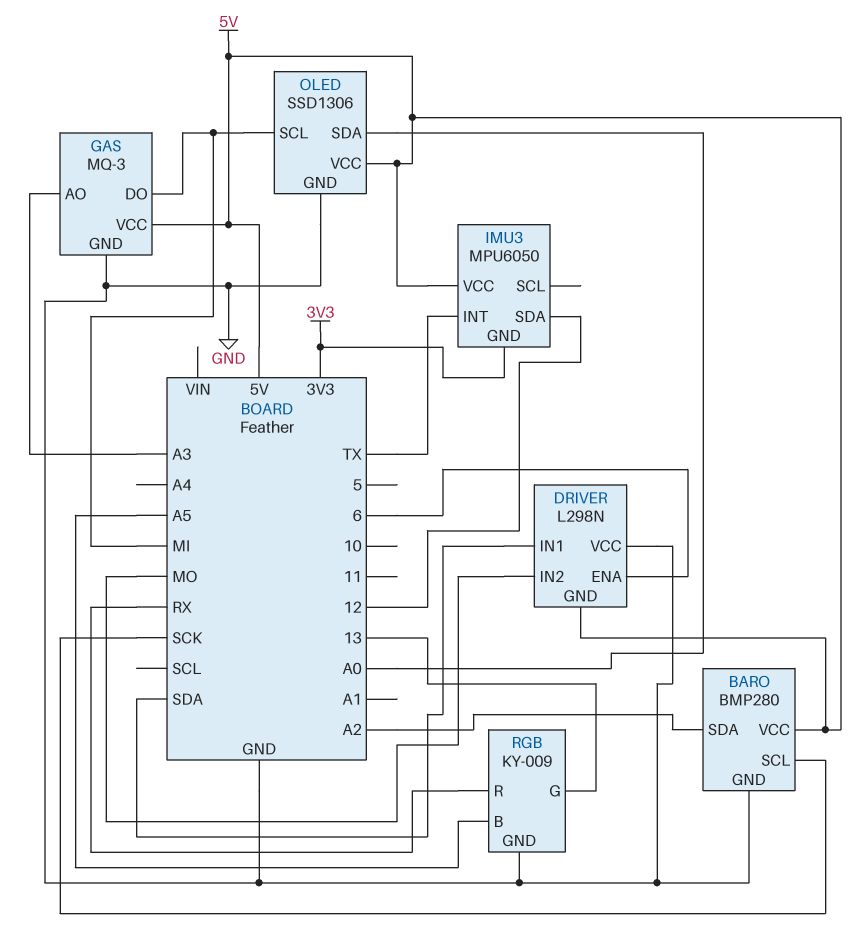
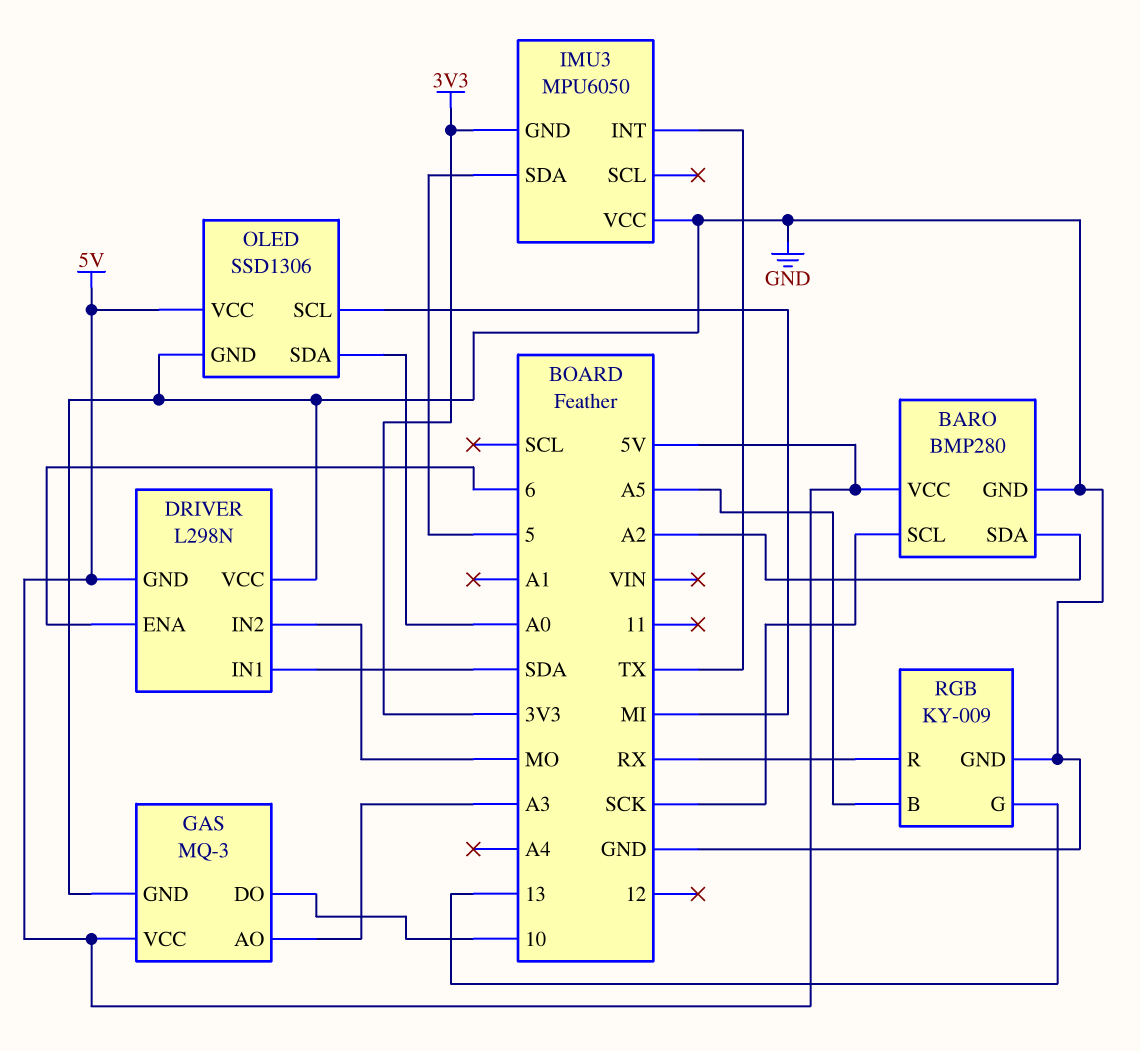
GAS pin DO: MI -> 10
IMU3 pin SDA: 12 -> 5
IMU3 pin VCC: 5V -> GND

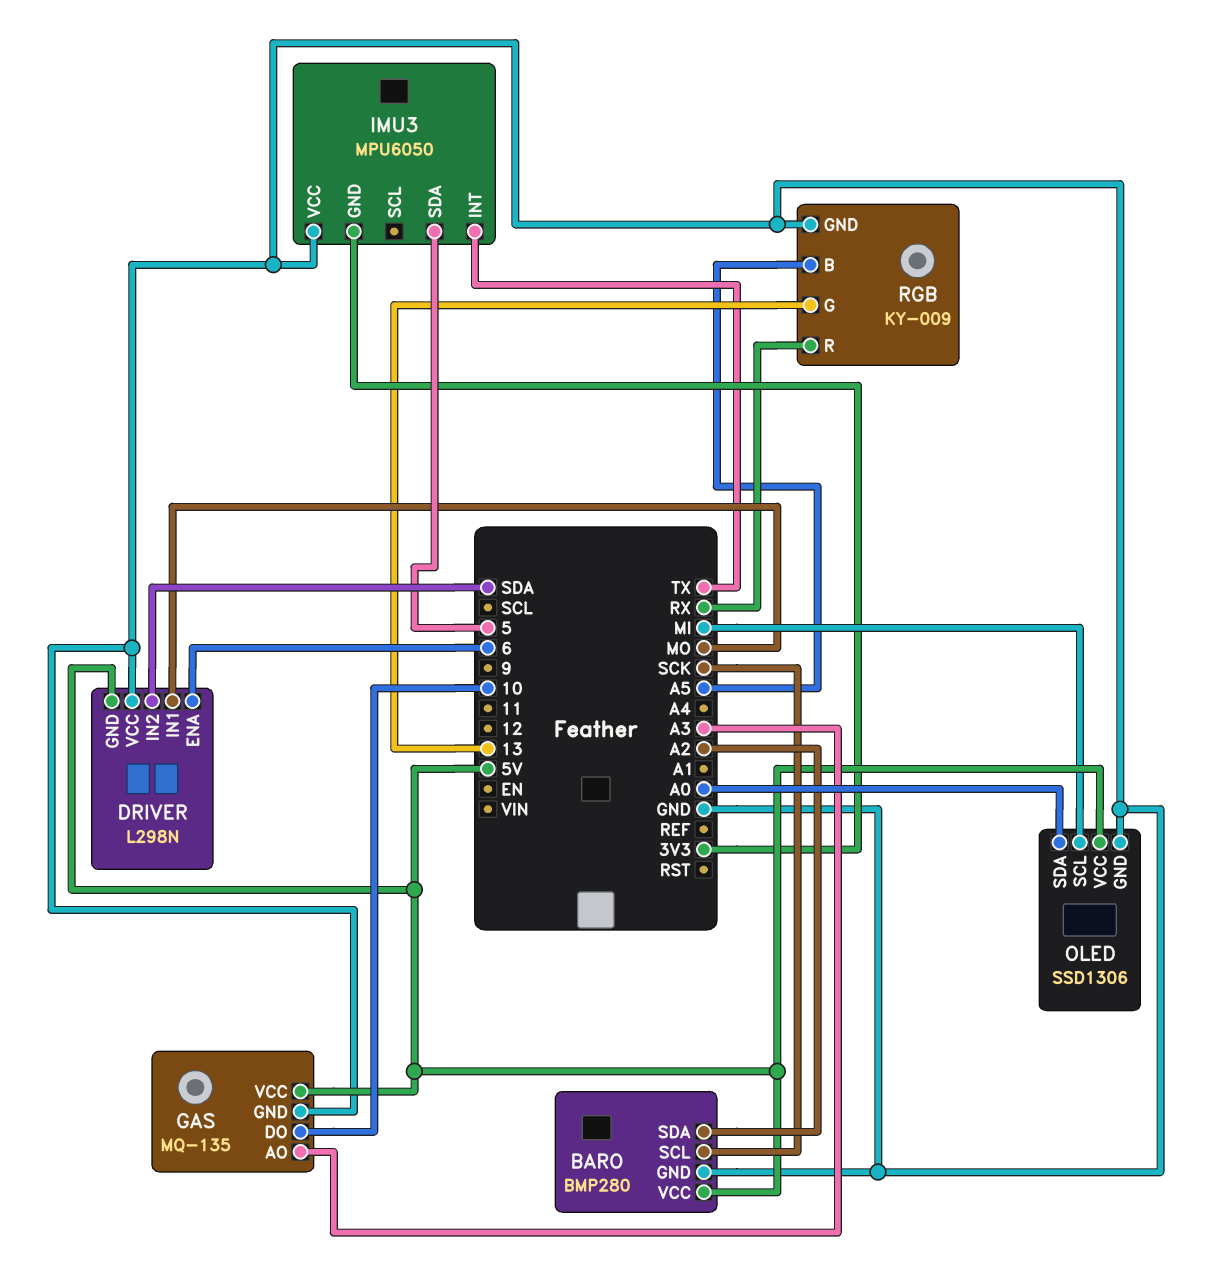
DRIVER pin IN1: SDA -> MO
DRIVER pin IN2: MO -> SDA
GAS: MQ-3 -> MQ-135

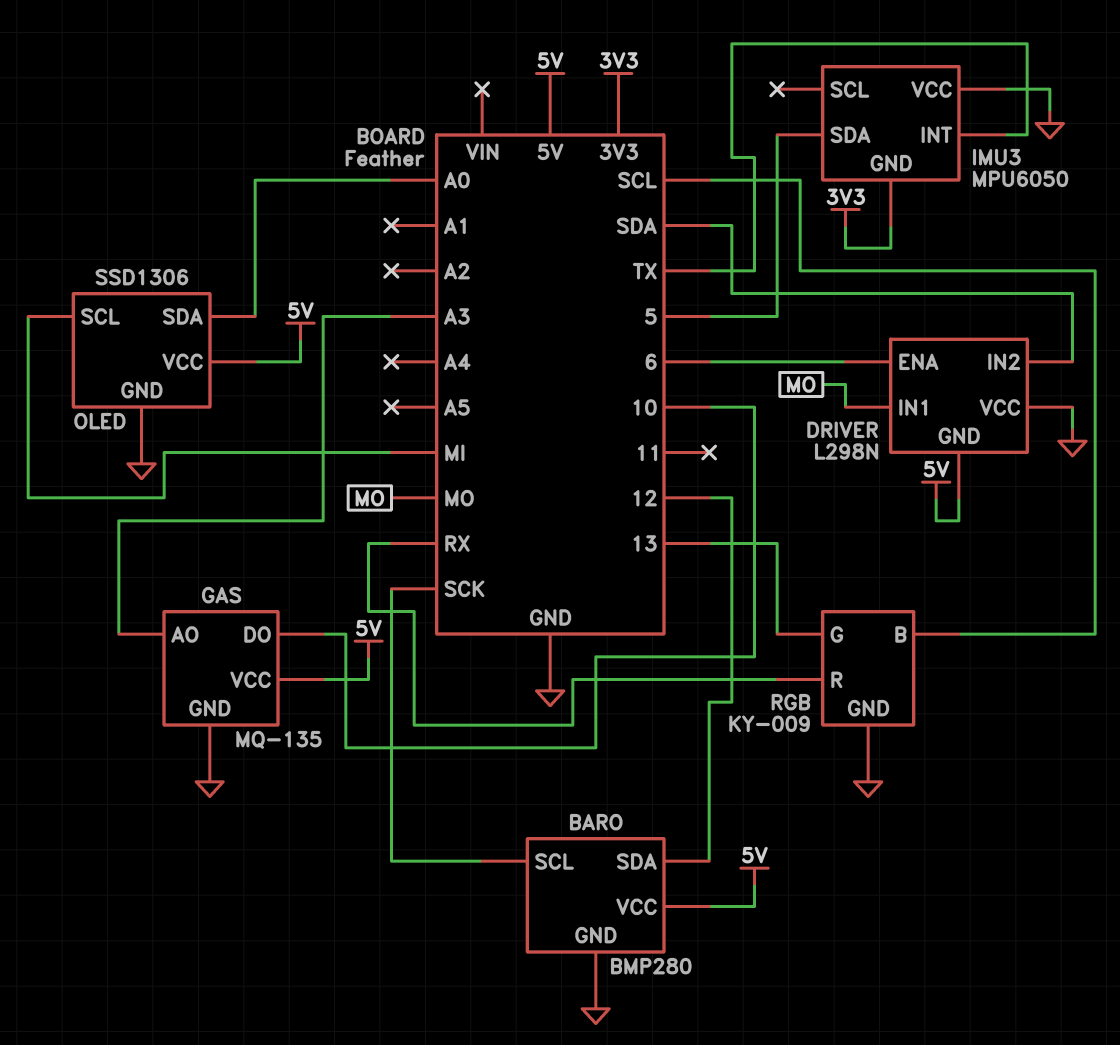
BARO pin SDA: A2 -> 12
RGB pin B: A5 -> SCL

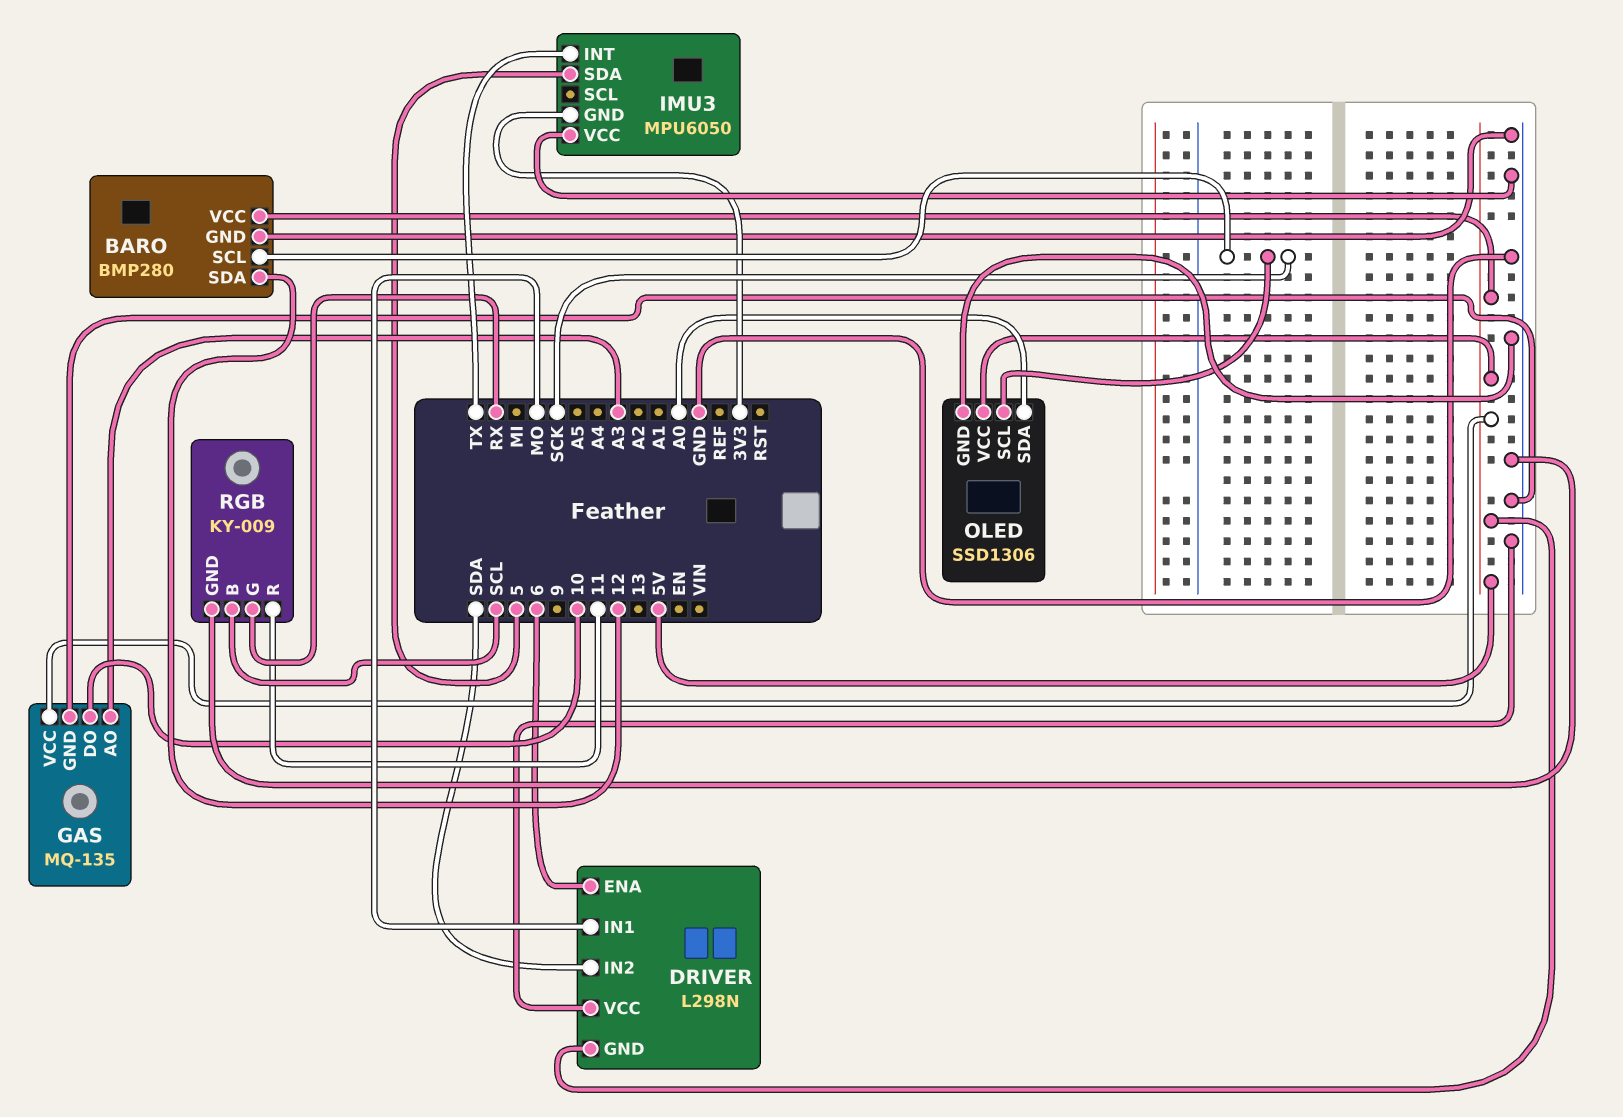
OLED pin SCL: MI -> SCK
RGB pin G: 13 -> RX
RGB pin R: RX -> 11

